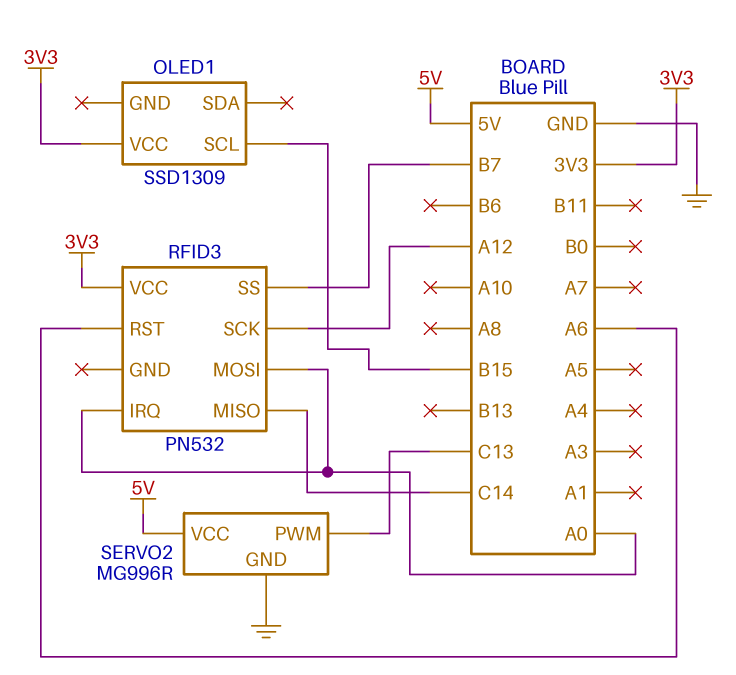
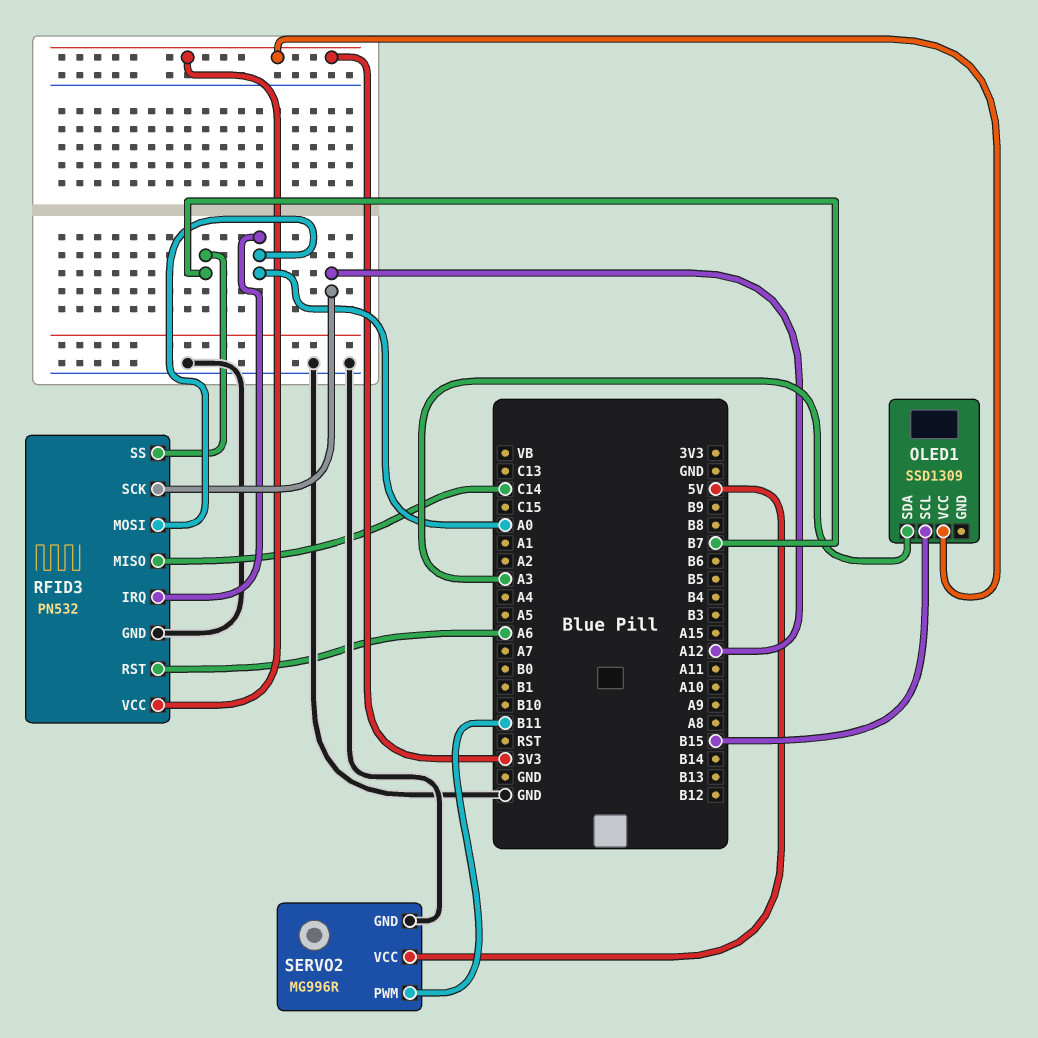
OLED1 pin SDA: none -> A3
RFID3 pin GND: none -> GND
SERVO2 pin PWM: C13 -> B11

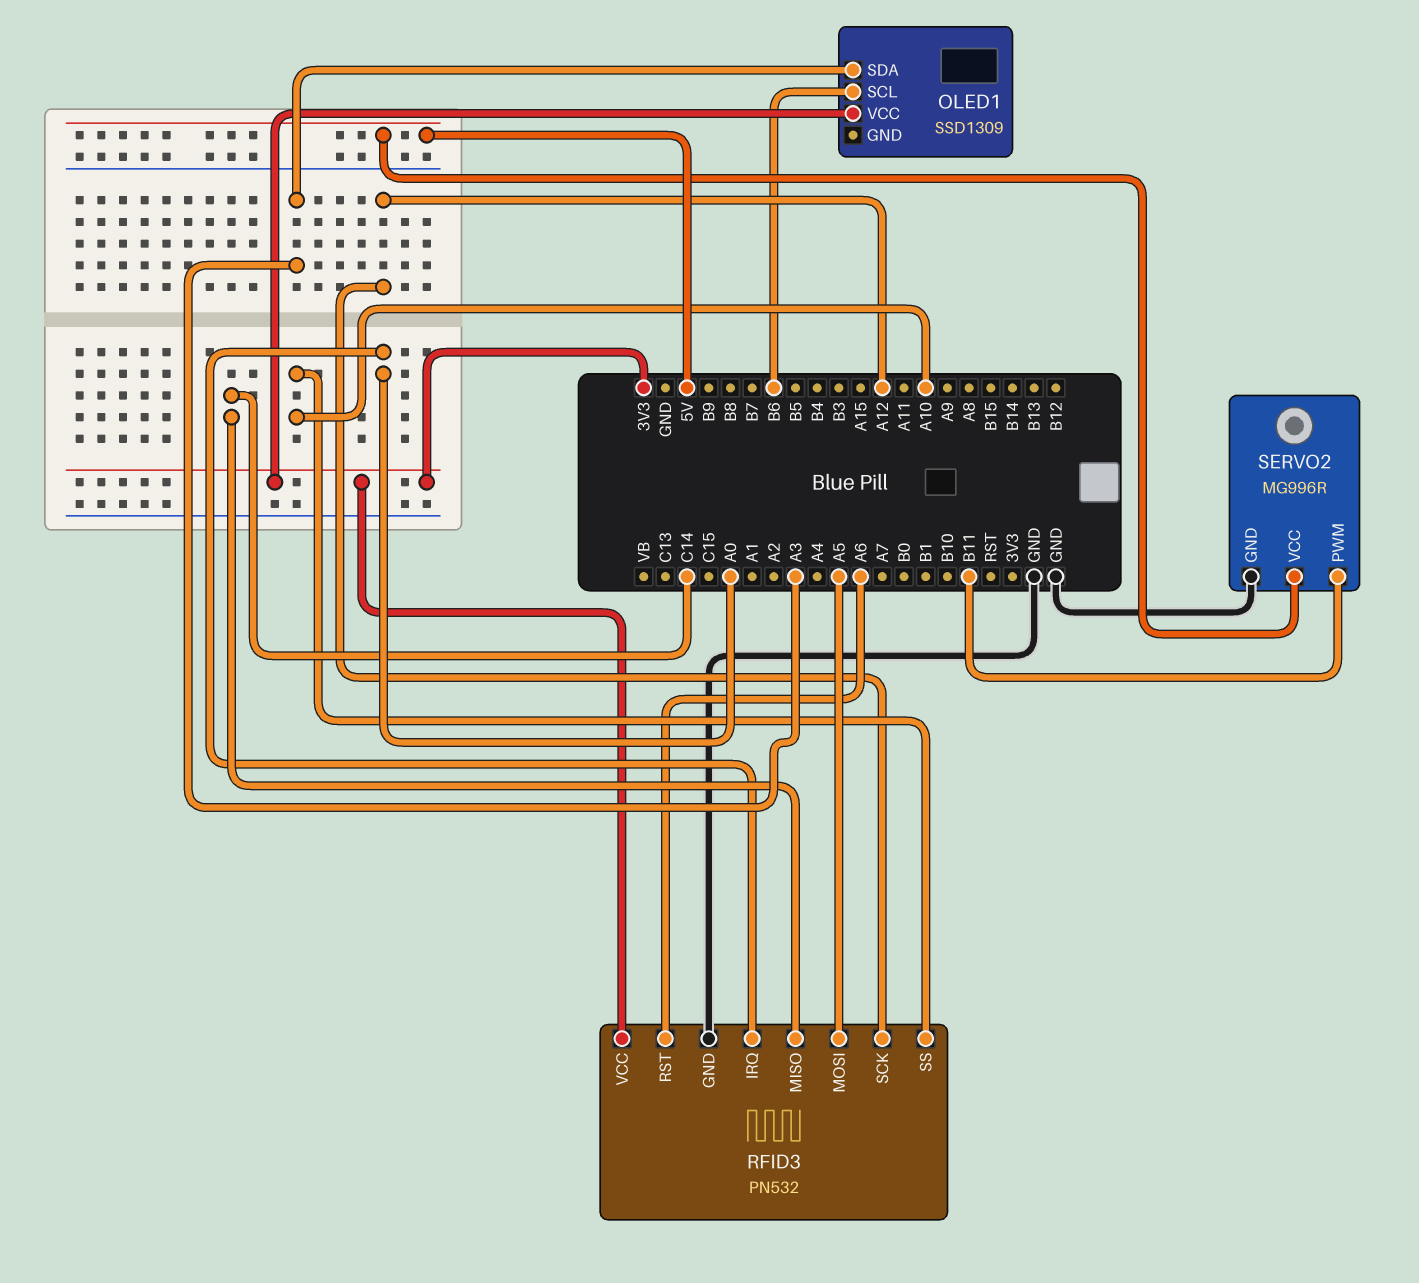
OLED1 pin SCL: B15 -> B6
RFID3 pin MOSI: A0 -> A5
RFID3 pin SS: B7 -> A10

